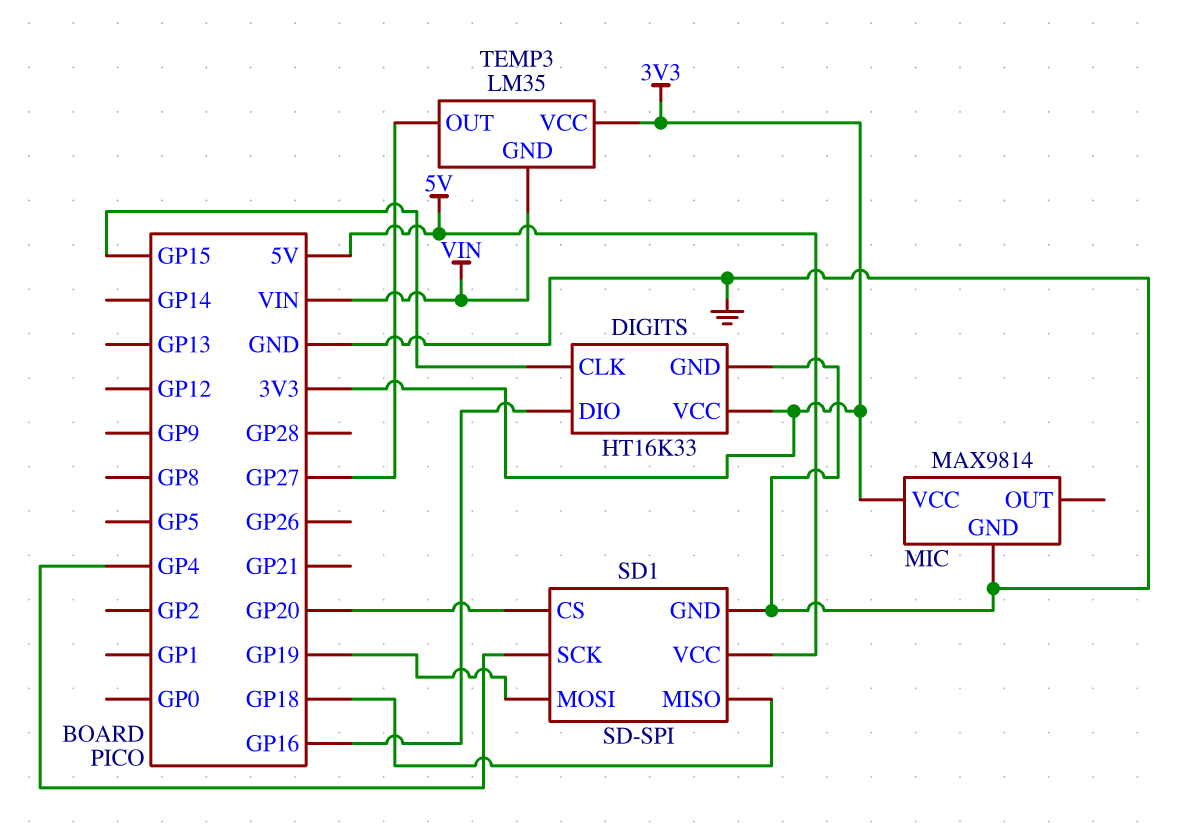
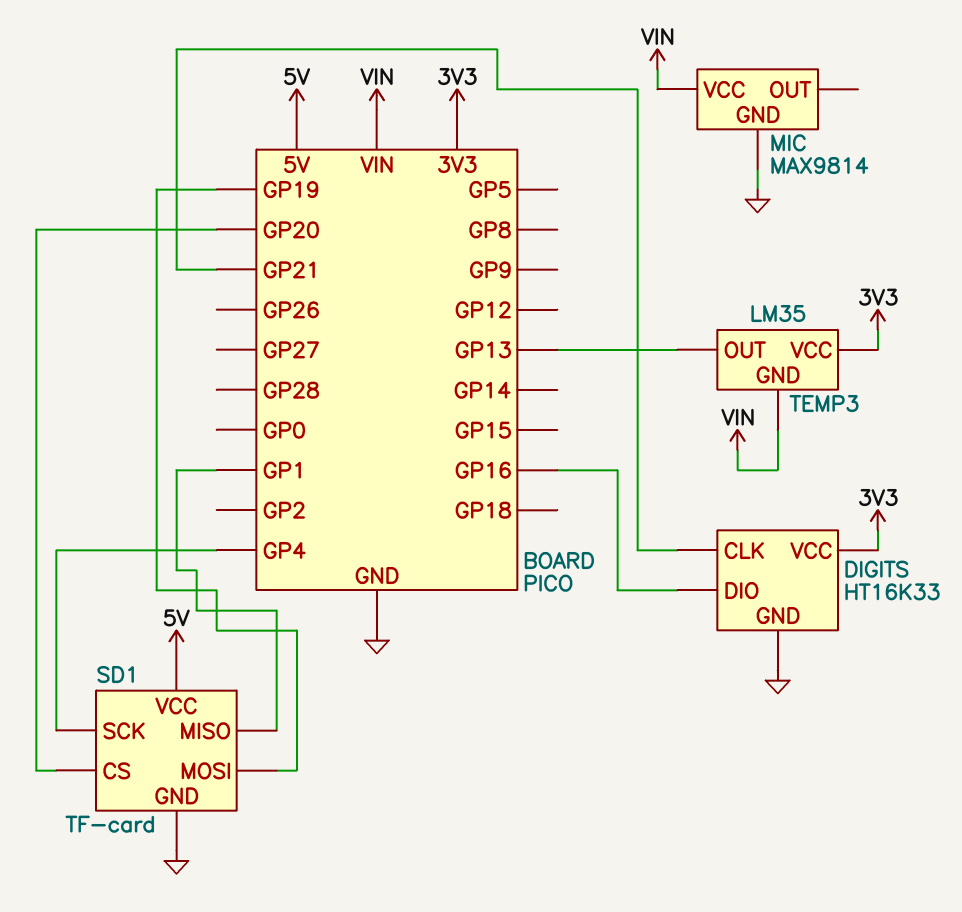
DIGITS pin CLK: GP15 -> GP21
MIC pin VCC: 3V3 -> VIN
SD1: SD-SPI -> TF-card
SD1 pin MISO: GP18 -> GP1
TEMP3 pin OUT: GP27 -> GP13

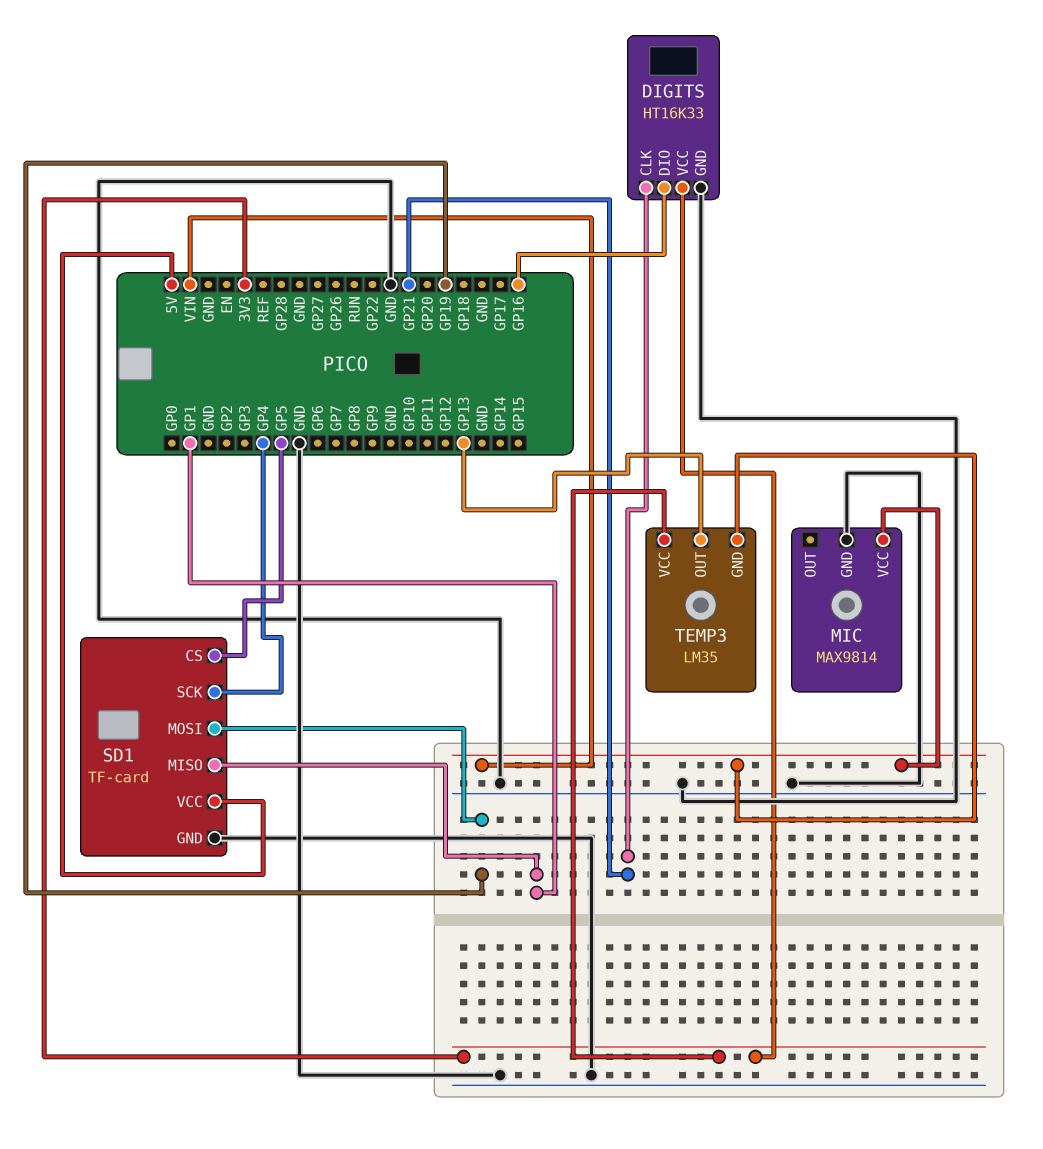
SD1 pin CS: GP20 -> GP5

